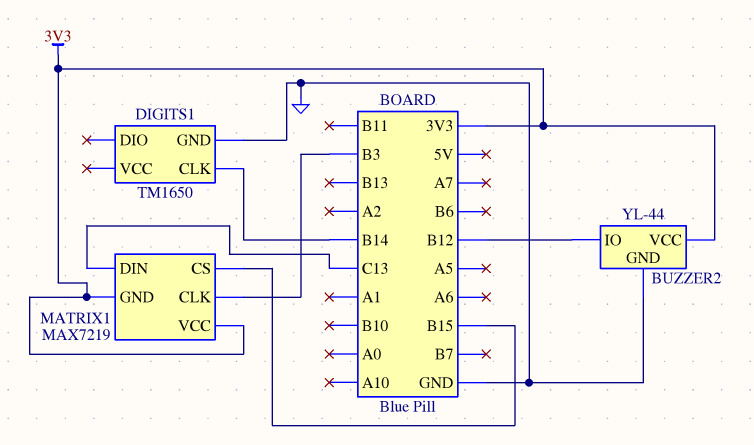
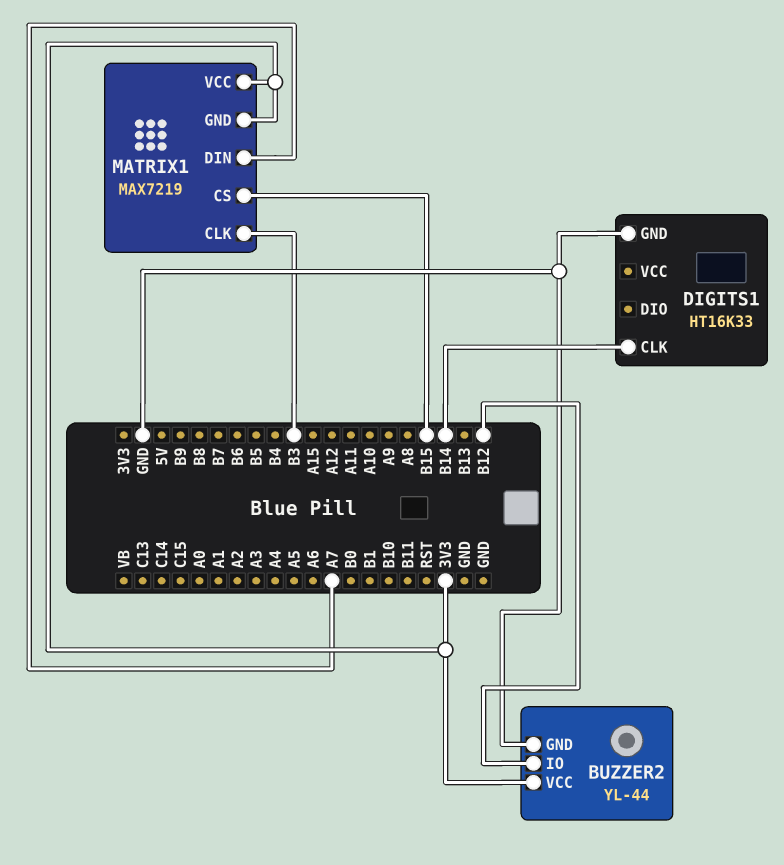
DIGITS1: TM1650 -> HT16K33
MATRIX1 pin DIN: C13 -> A7

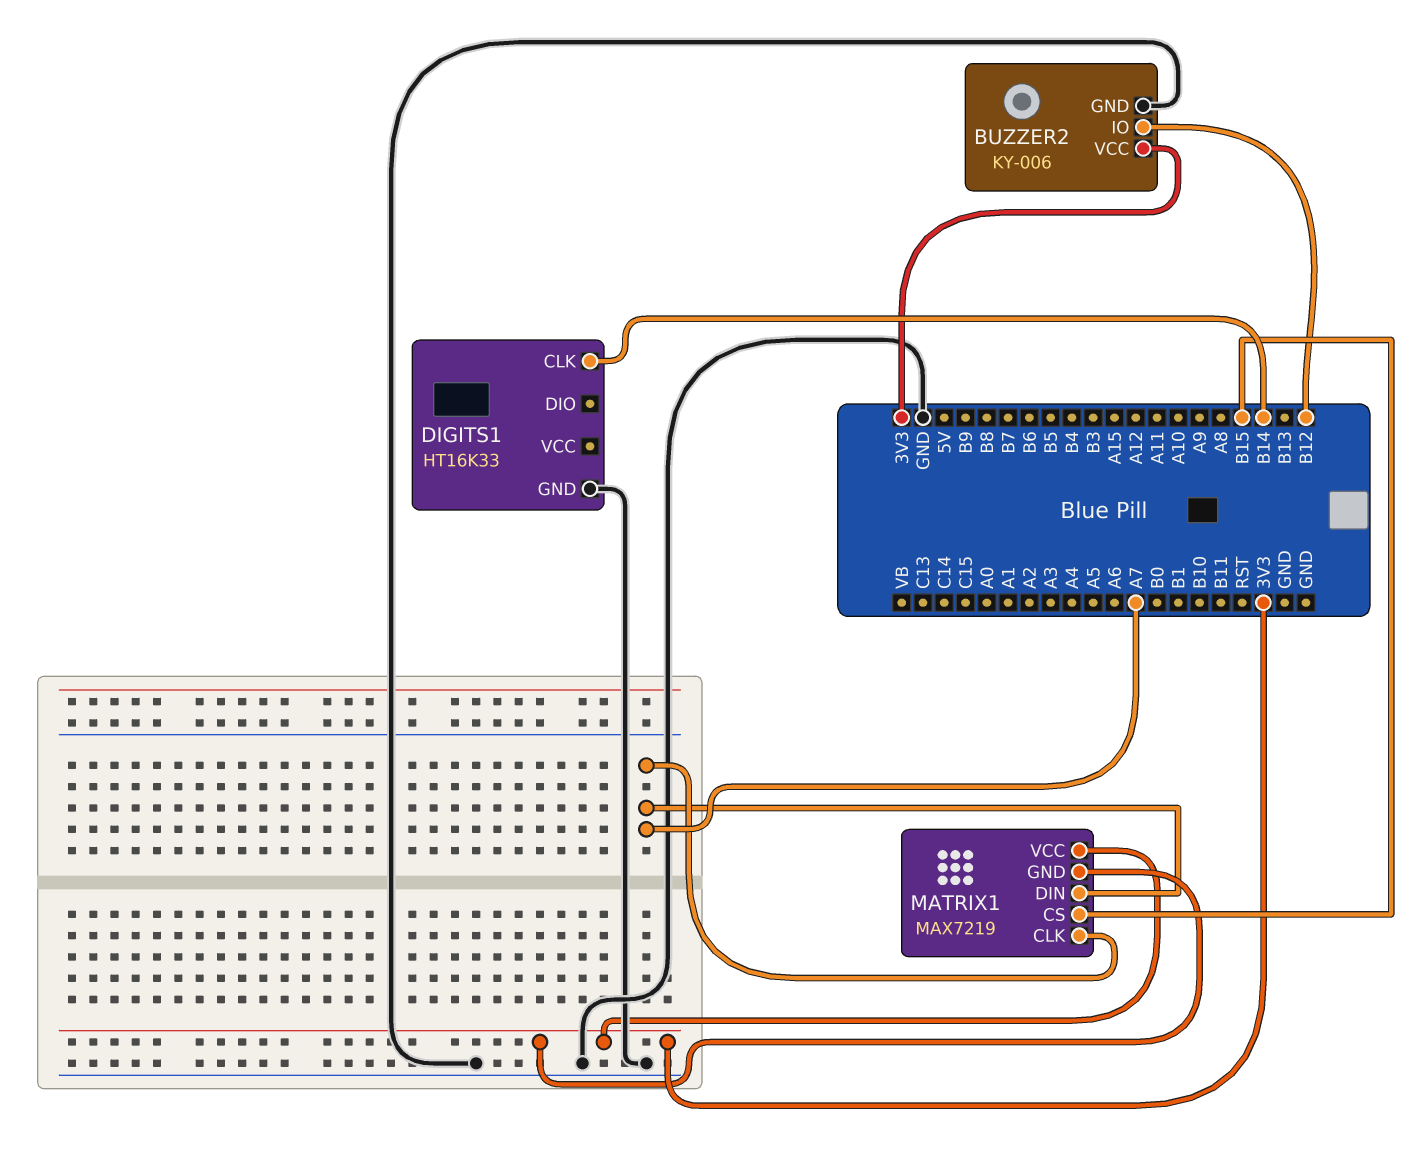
BUZZER2: YL-44 -> KY-006
MATRIX1 pin CLK: B3 -> A7

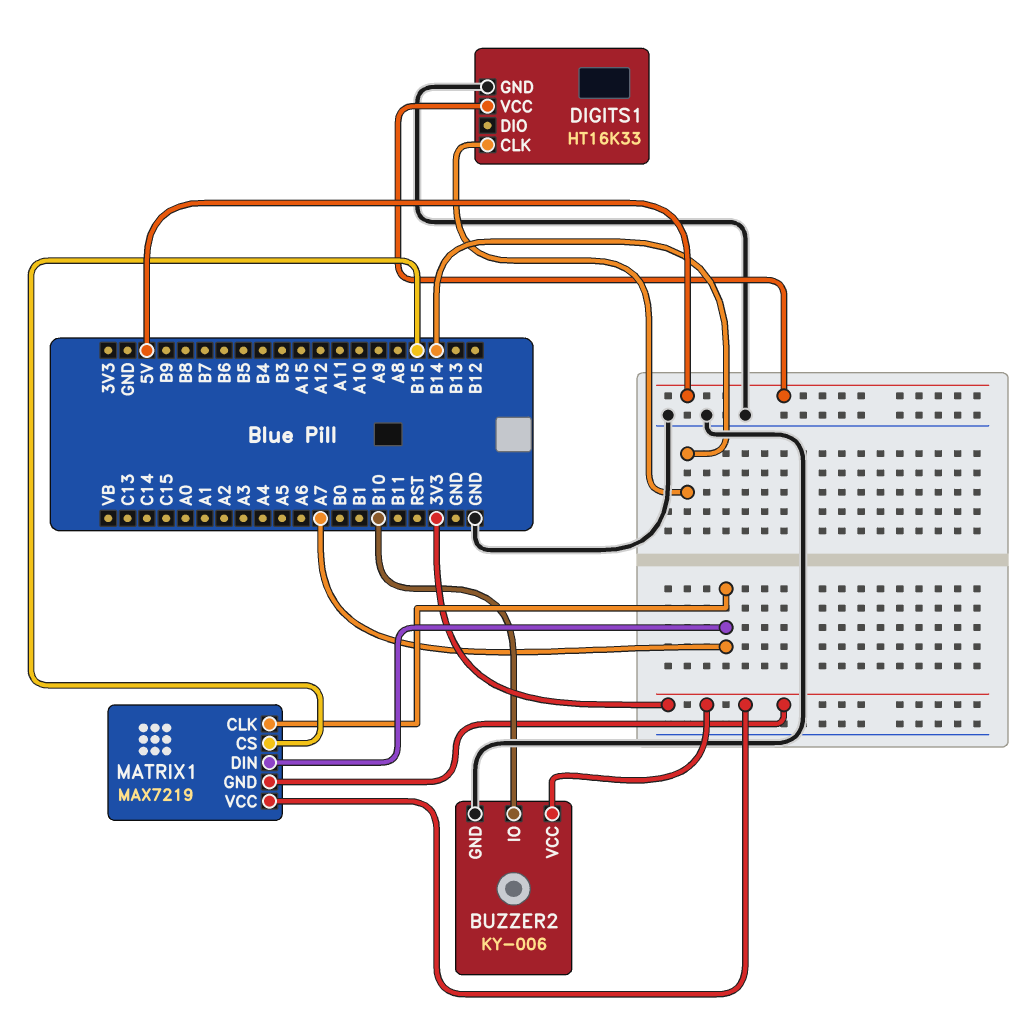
BUZZER2 pin IO: B12 -> B10
DIGITS1 pin VCC: none -> 5V

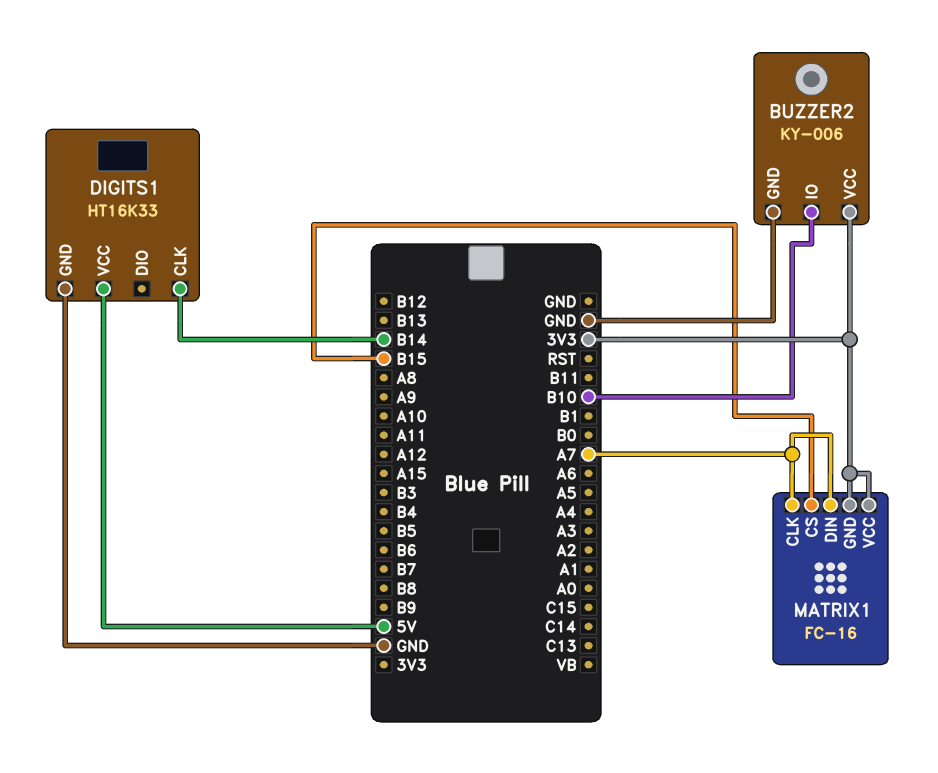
MATRIX1: MAX7219 -> FC-16

